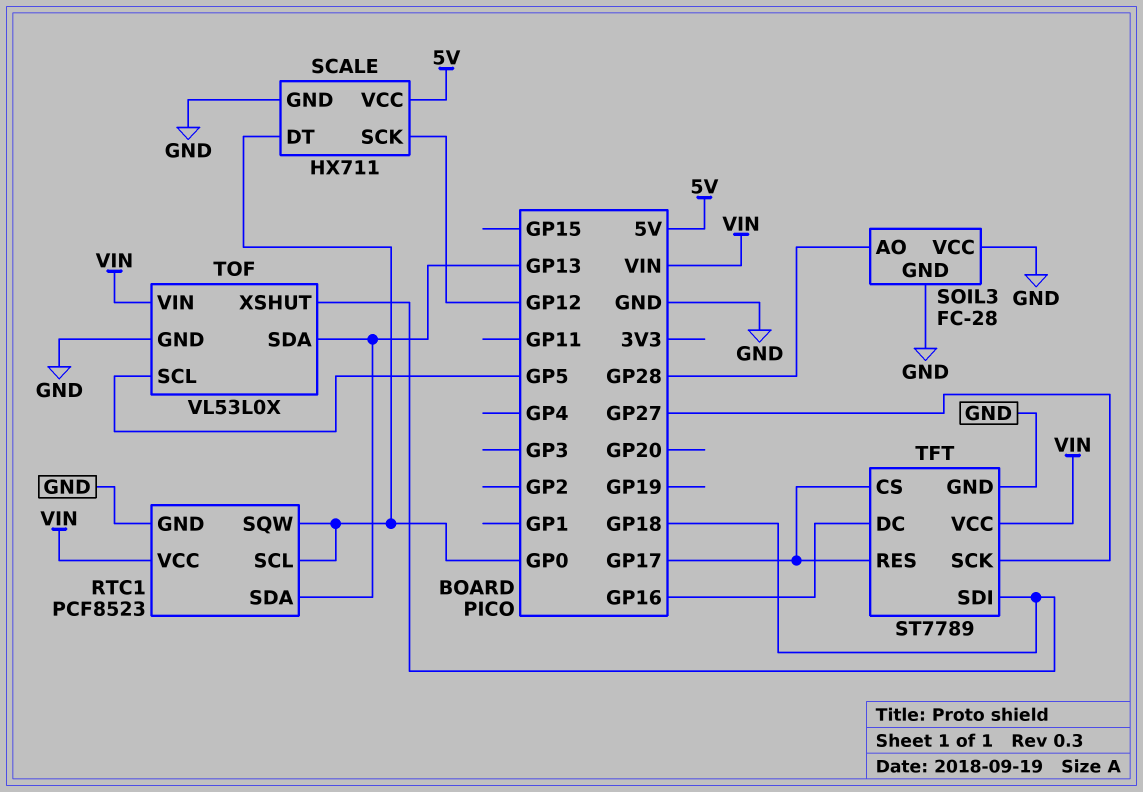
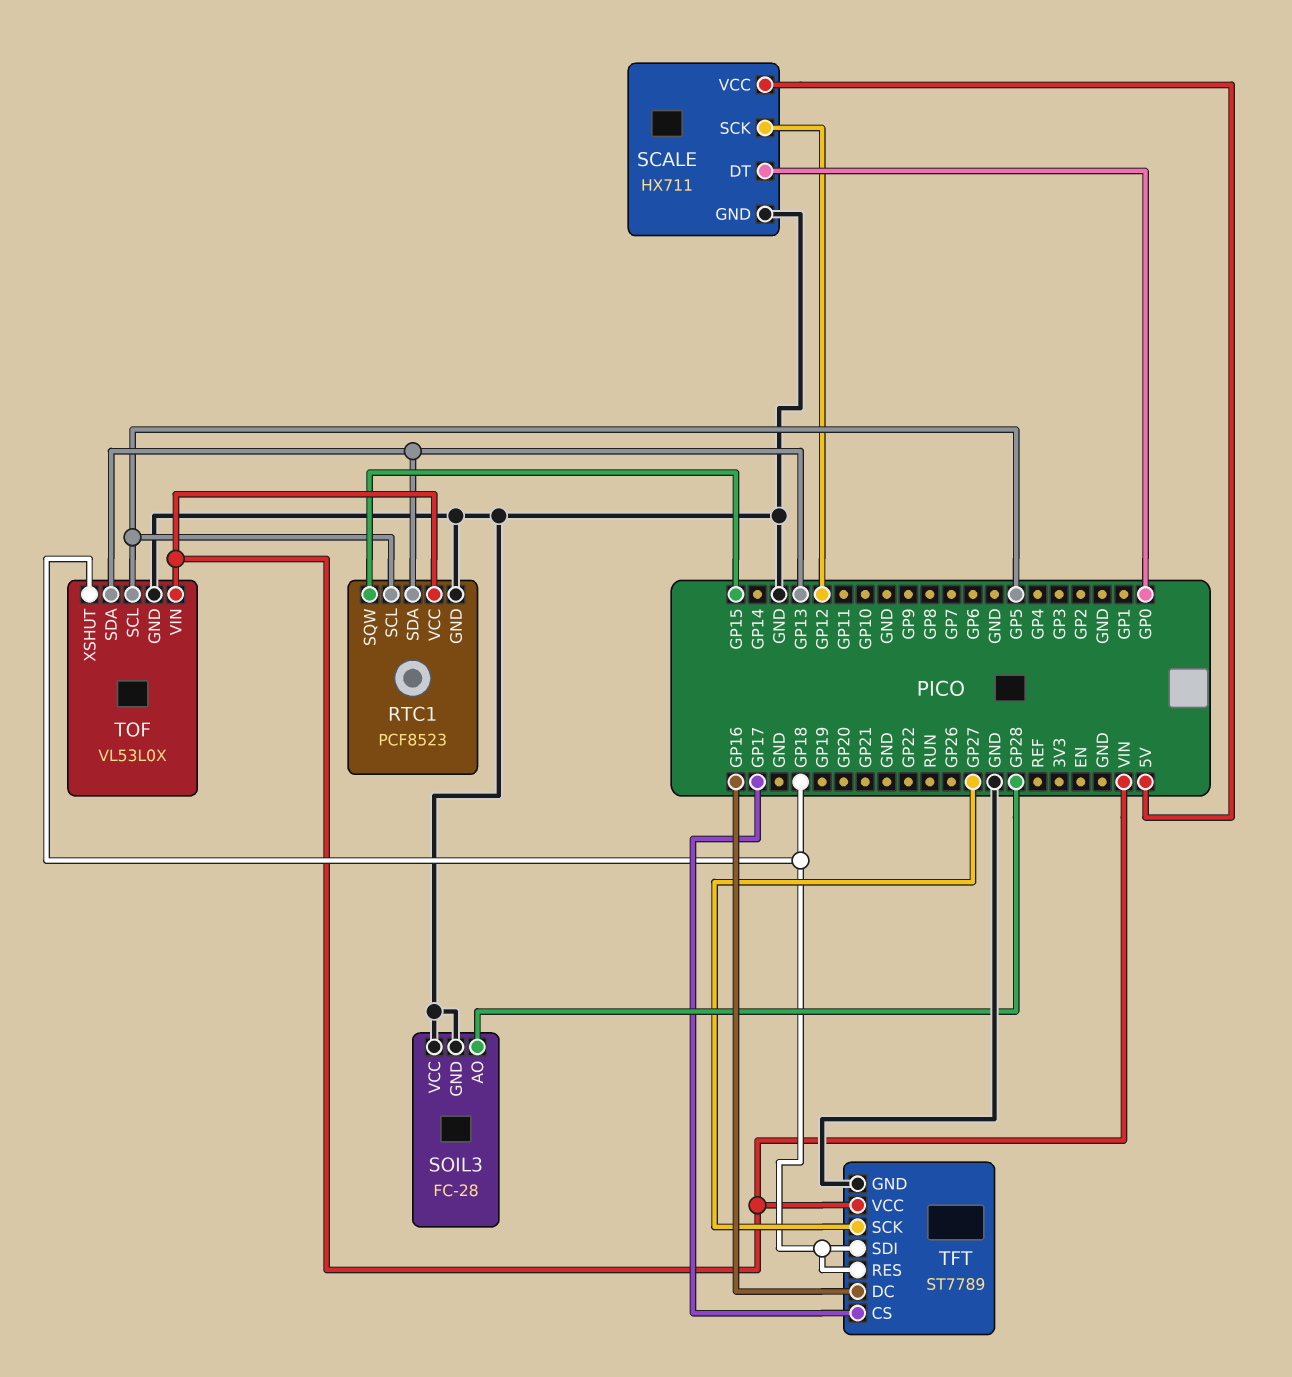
RTC1 pin SCL: GP0 -> GP5
RTC1 pin SQW: GP0 -> GP15
TFT pin RES: GP17 -> GP18

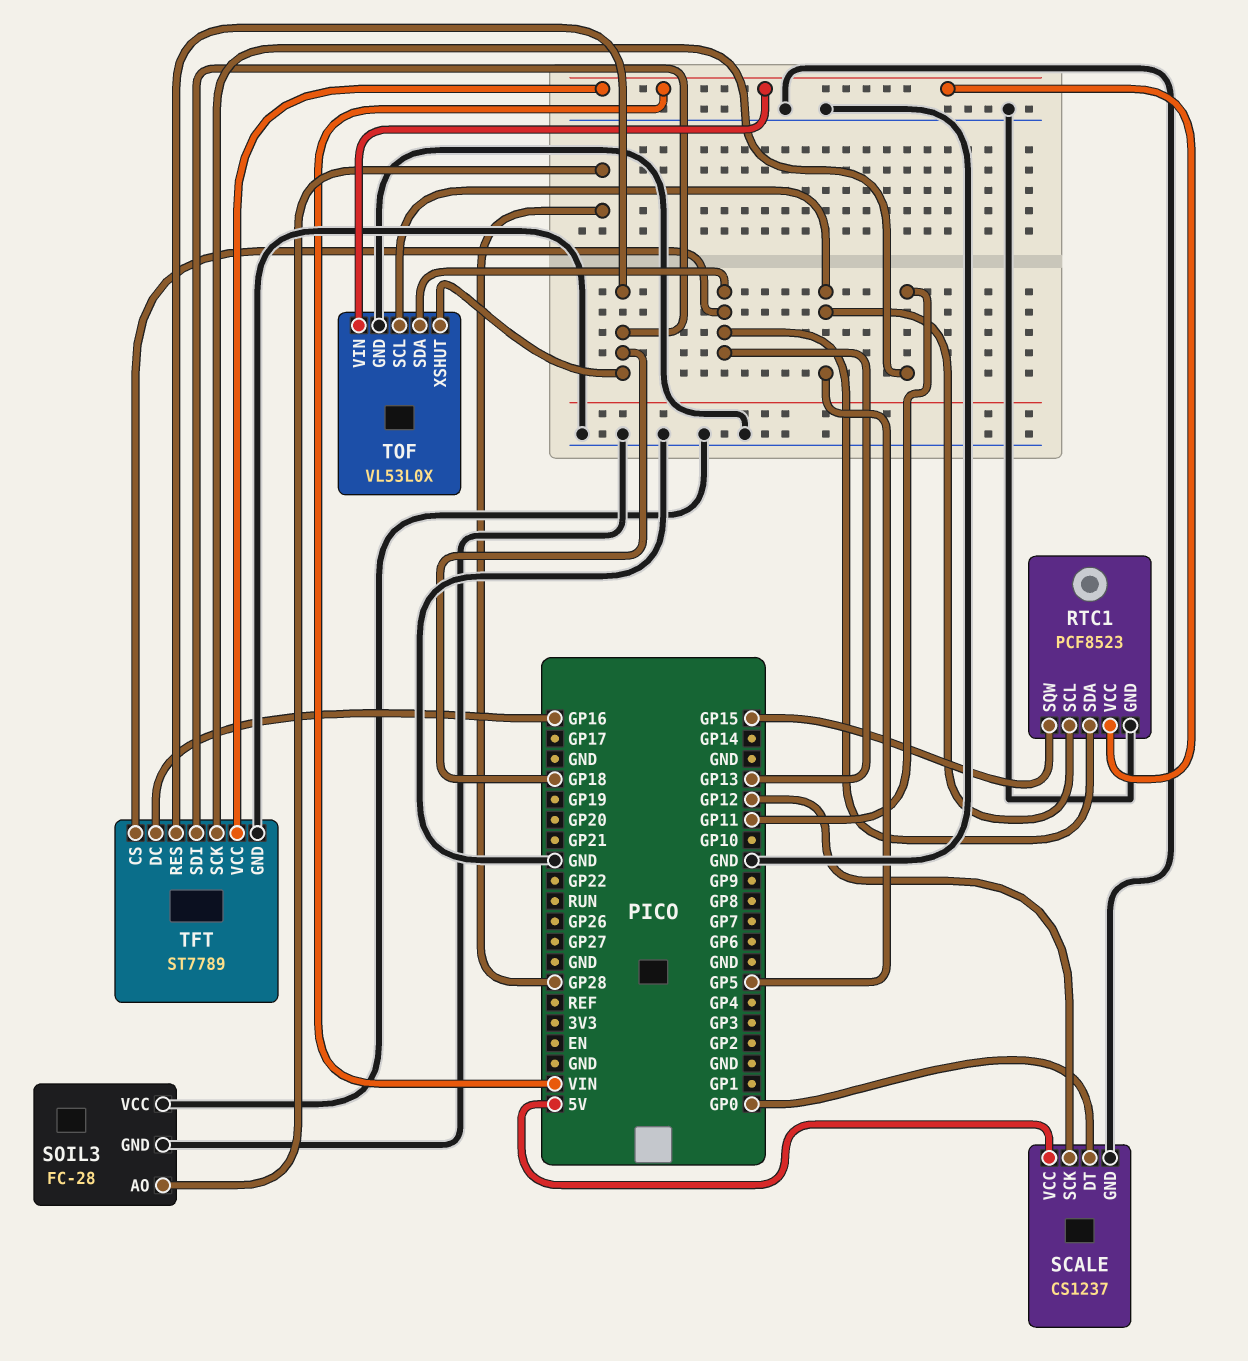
SCALE: HX711 -> CS1237
TFT pin CS: GP17 -> GP13
TFT pin SCK: GP27 -> GP11

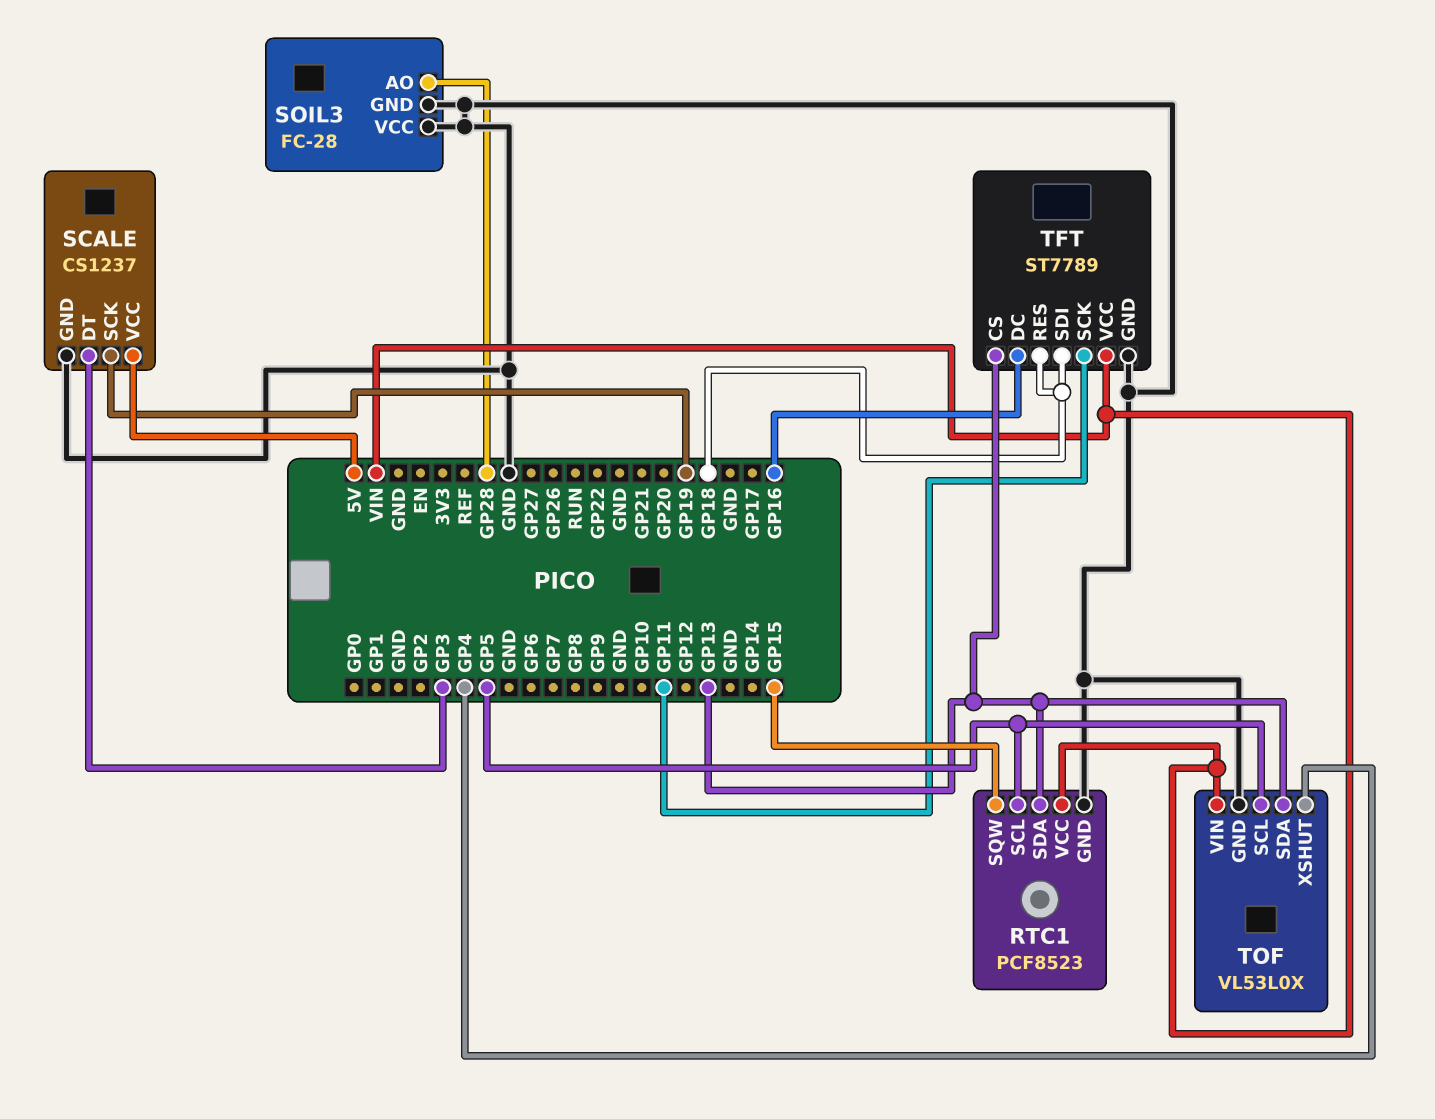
SCALE pin DT: GP0 -> GP3
SCALE pin SCK: GP12 -> GP19
TOF pin XSHUT: GP18 -> GP4

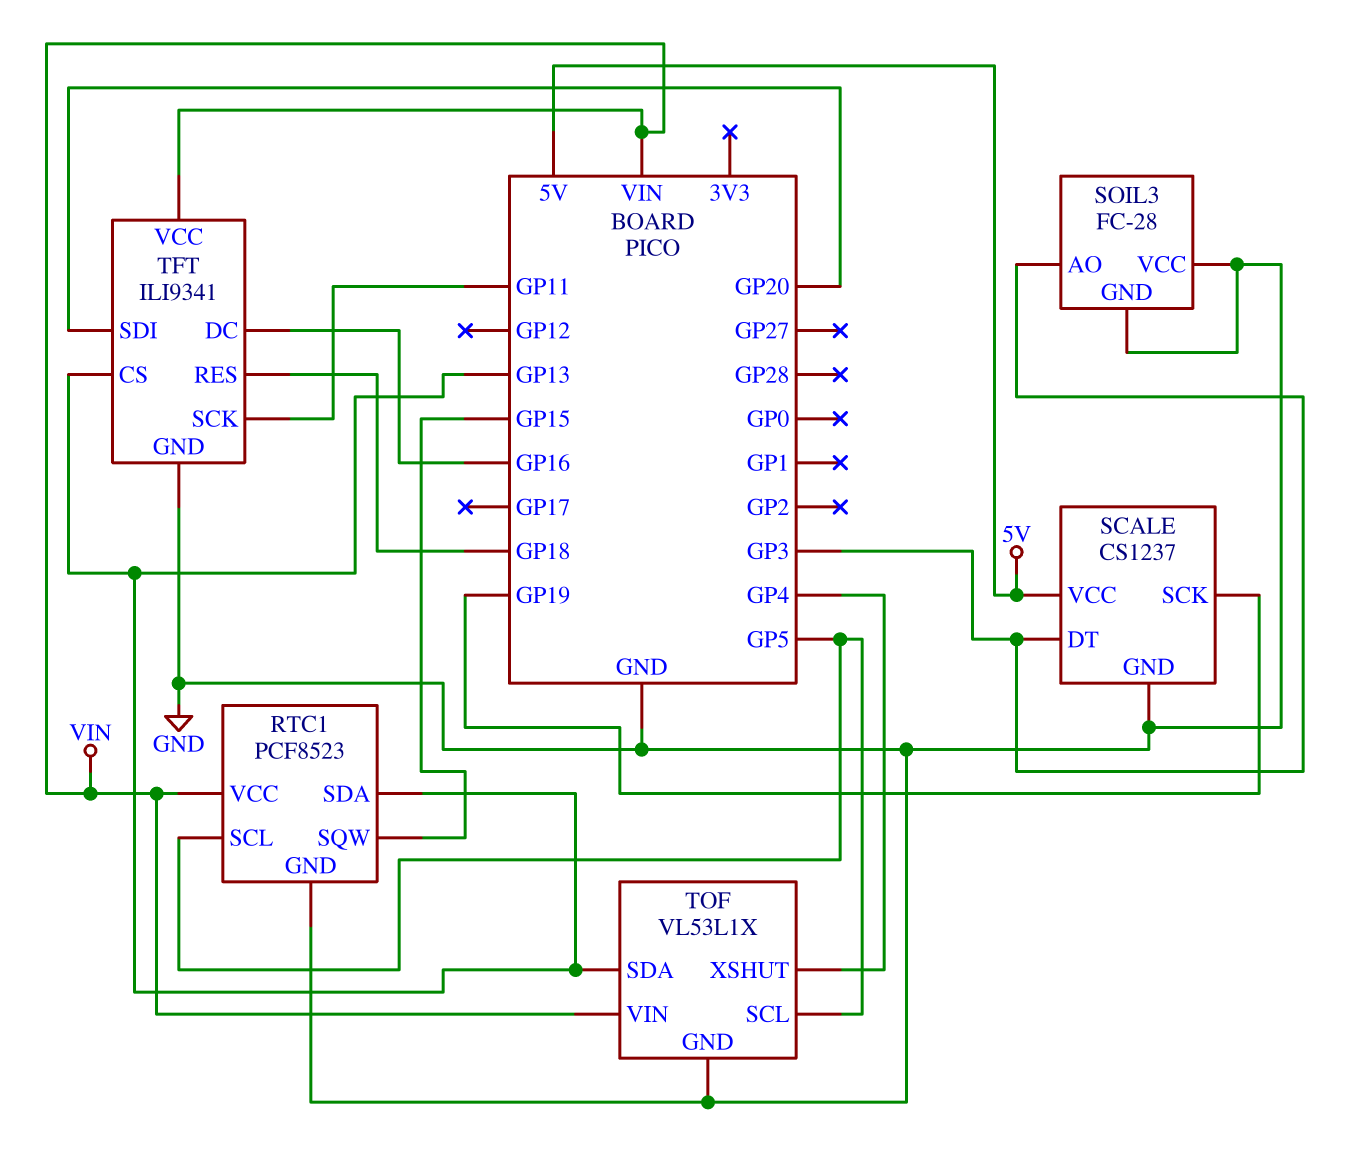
SOIL3 pin AO: GP28 -> GP3
TFT: ST7789 -> ILI9341
TFT pin SDI: GP18 -> GP20
TOF: VL53L0X -> VL53L1X

